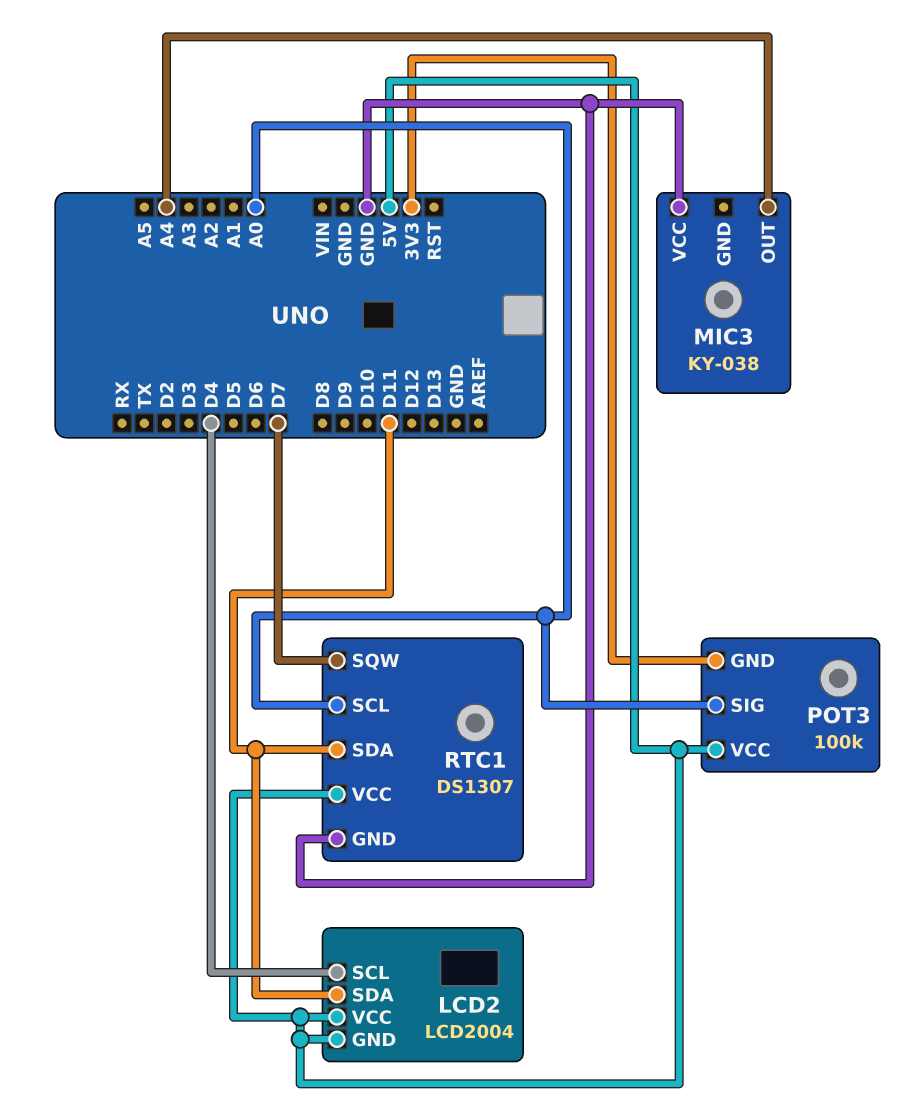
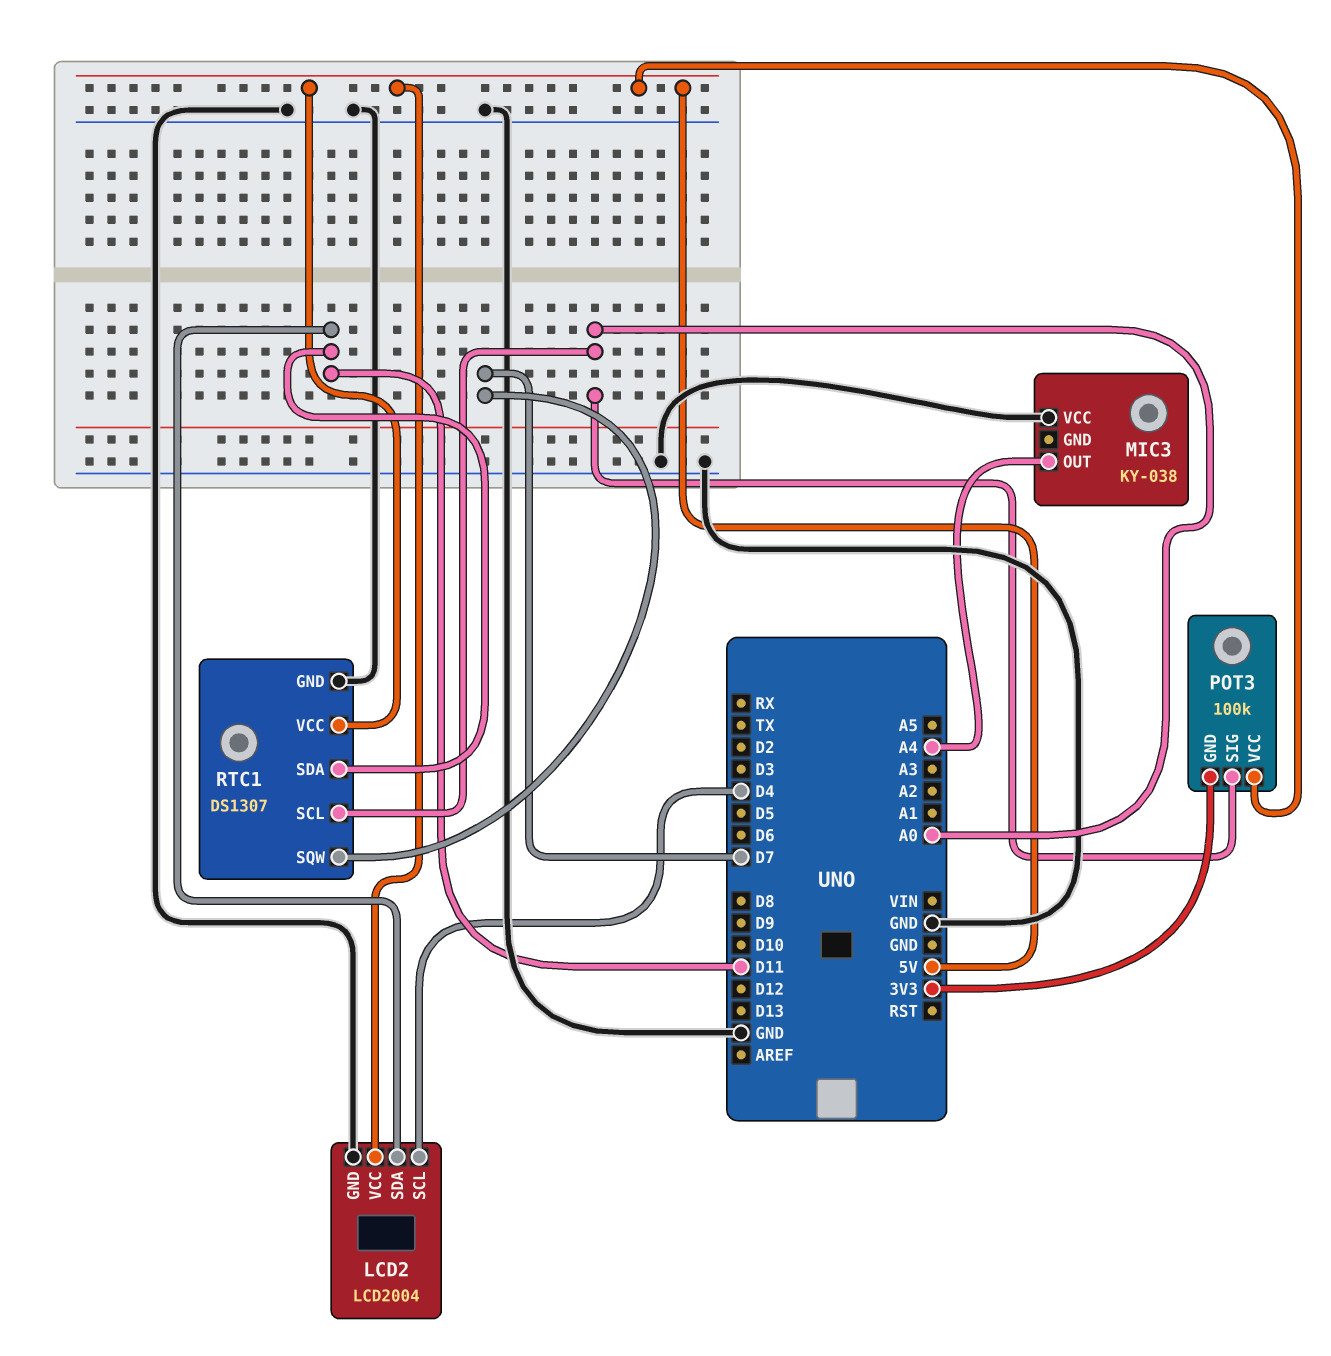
LCD2 pin GND: 5V -> GND

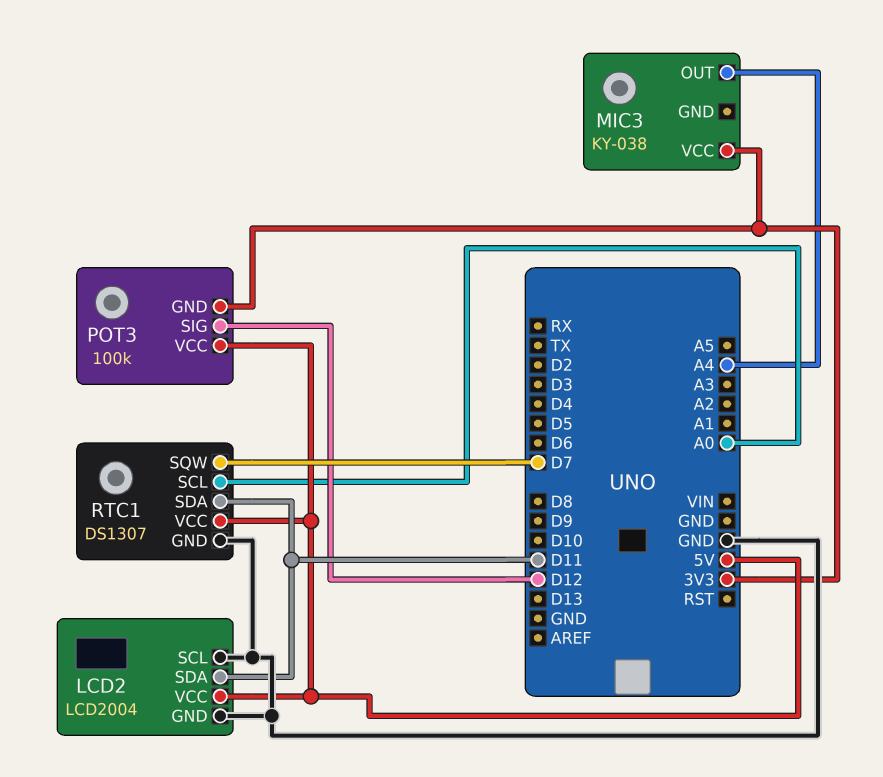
LCD2 pin SCL: D4 -> GND
MIC3 pin VCC: GND -> 3V3
POT3 pin SIG: A0 -> D12

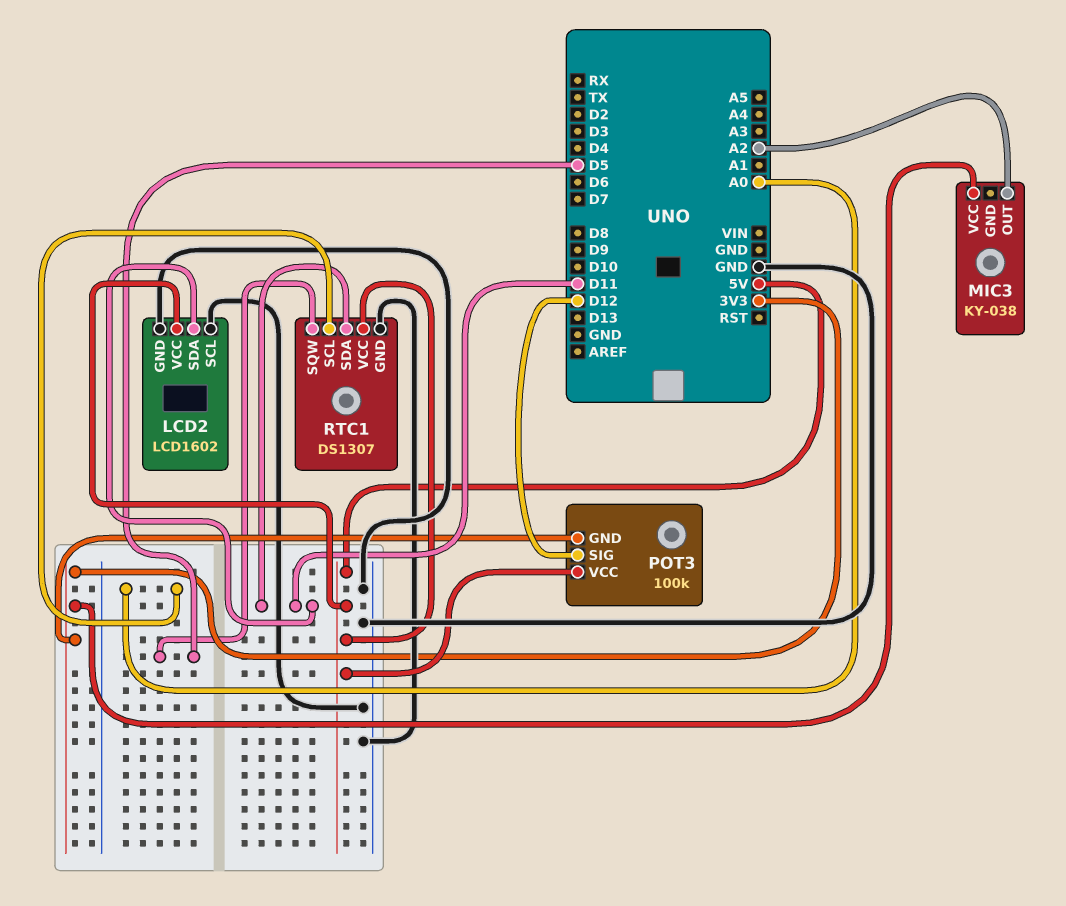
LCD2: LCD2004 -> LCD1602
MIC3 pin OUT: A4 -> A2
RTC1 pin SQW: D7 -> D5

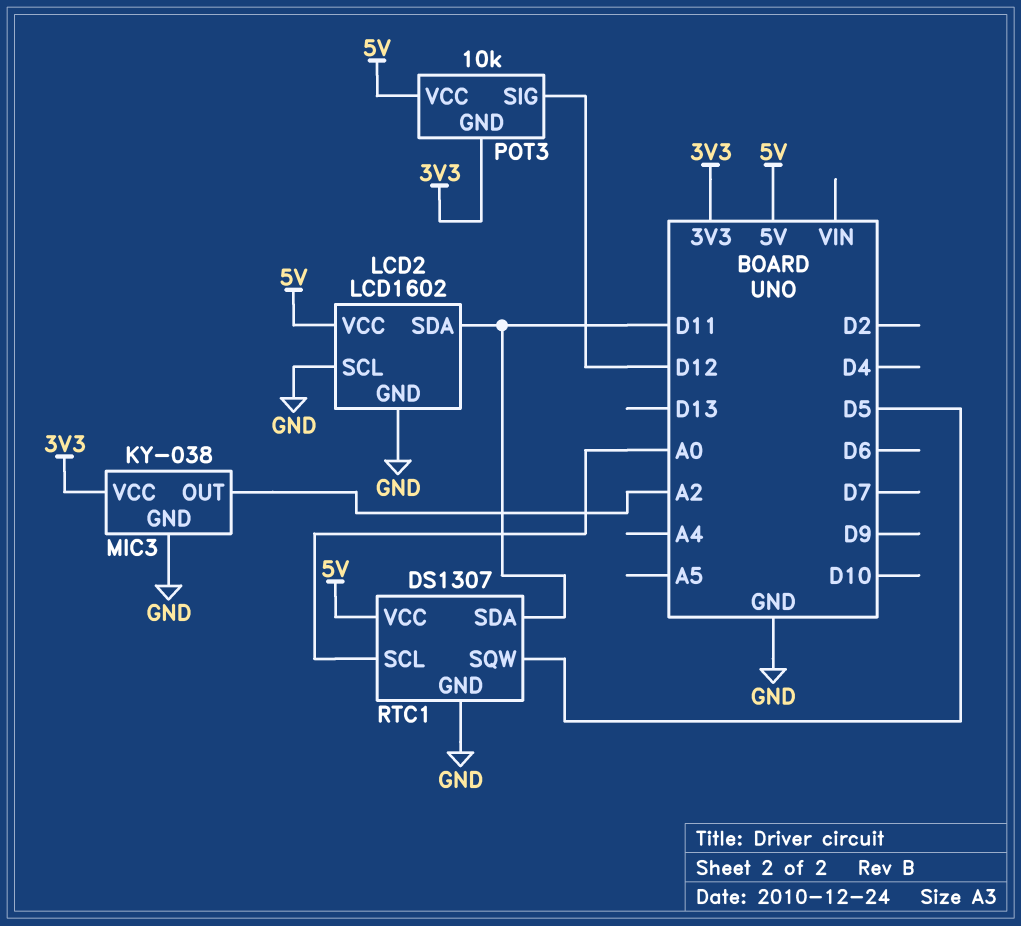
MIC3 pin GND: none -> GND
POT3: 100k -> 10k

